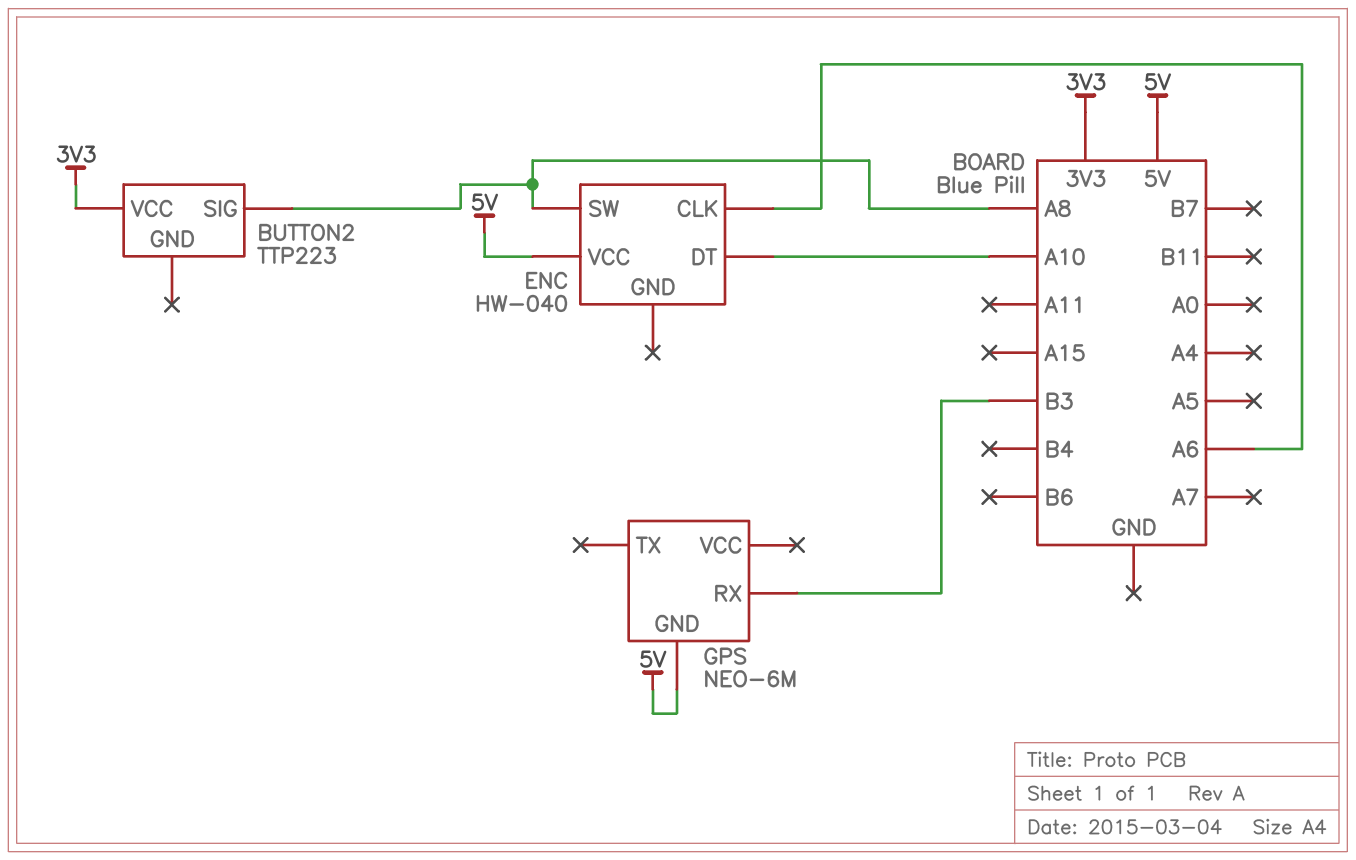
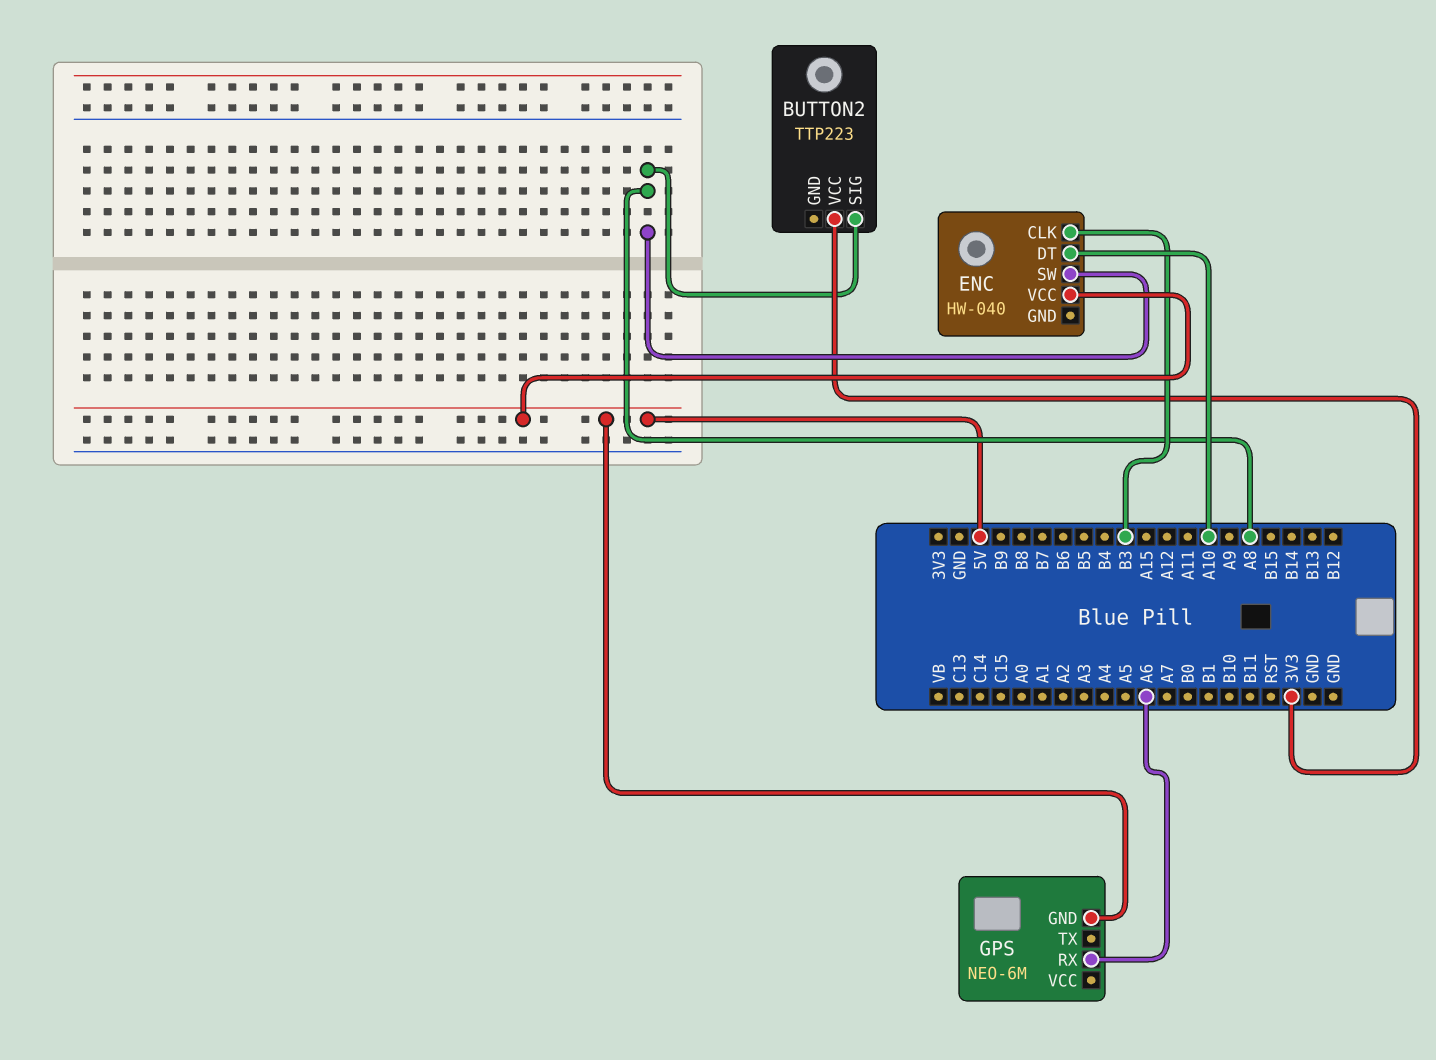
ENC pin CLK: A6 -> B3
GPS pin RX: B3 -> A6

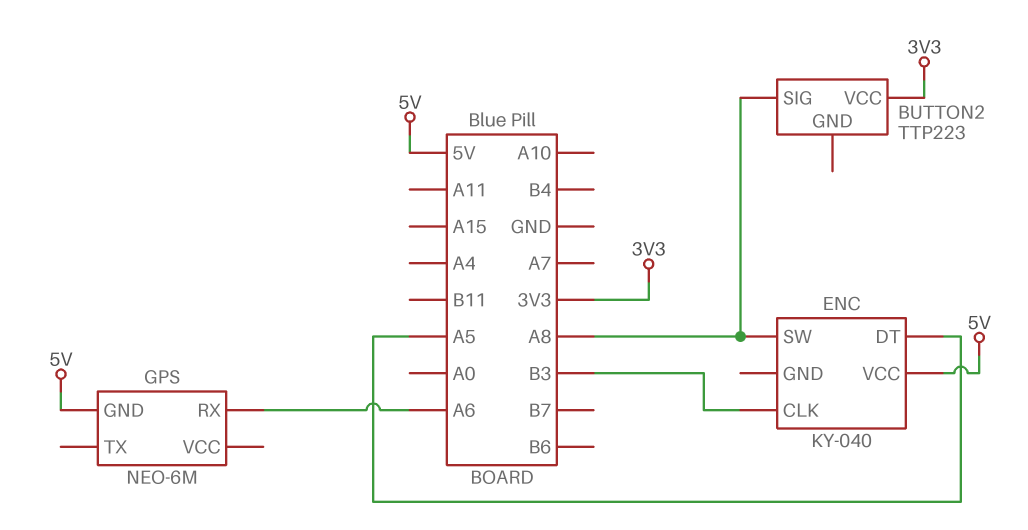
ENC: HW-040 -> KY-040
ENC pin DT: A10 -> A5

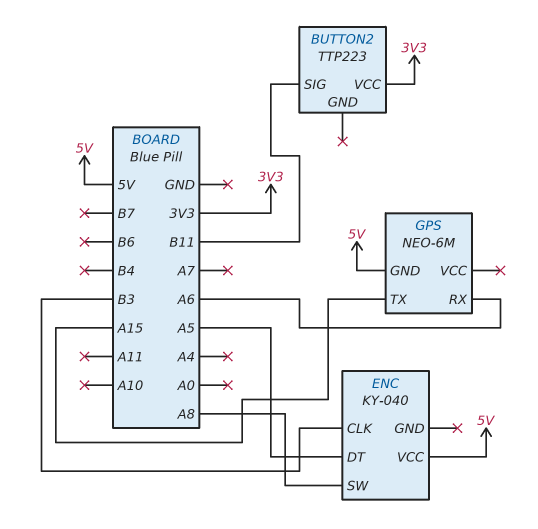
BUTTON2 pin SIG: A8 -> B11
GPS pin TX: none -> A15

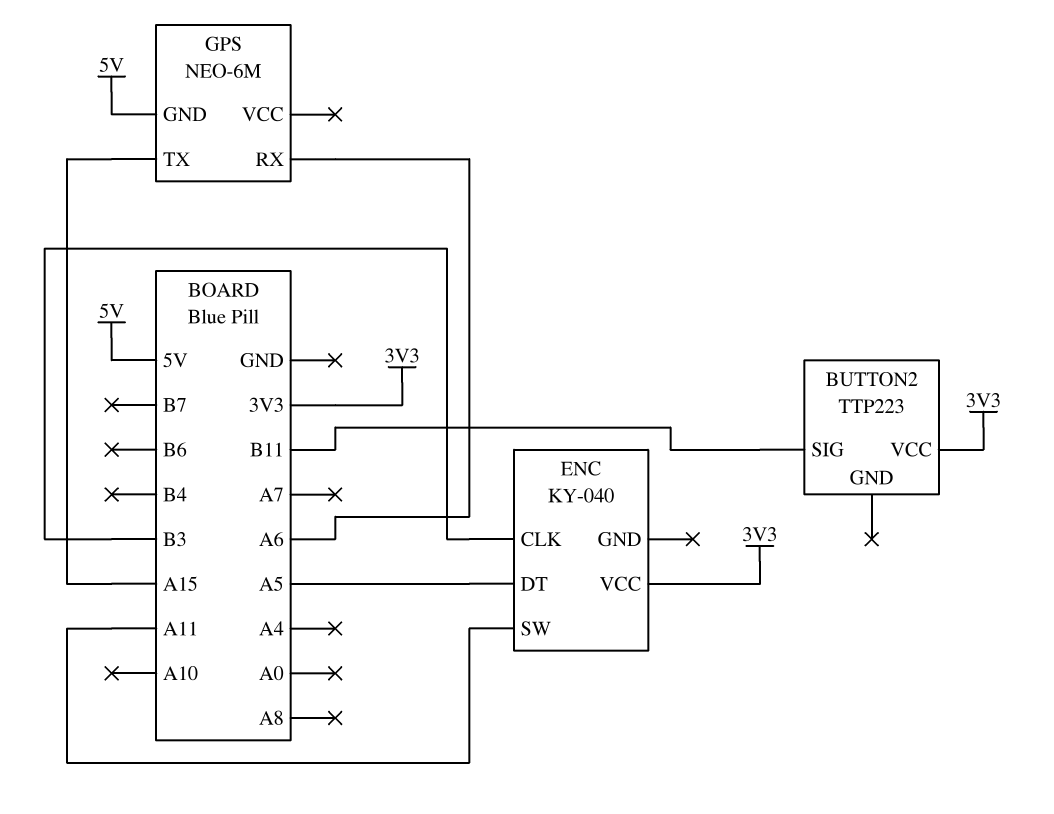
ENC pin SW: A8 -> A11
ENC pin VCC: 5V -> 3V3

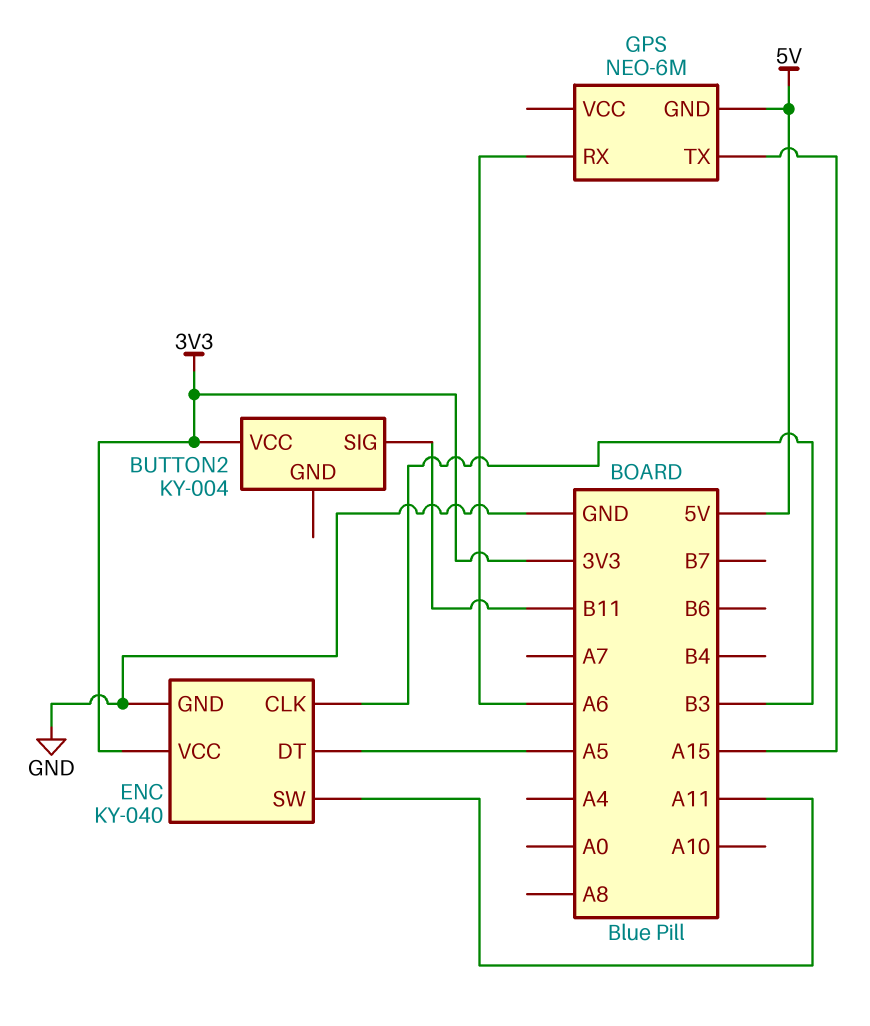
BUTTON2: TTP223 -> KY-004
ENC pin GND: none -> GND

